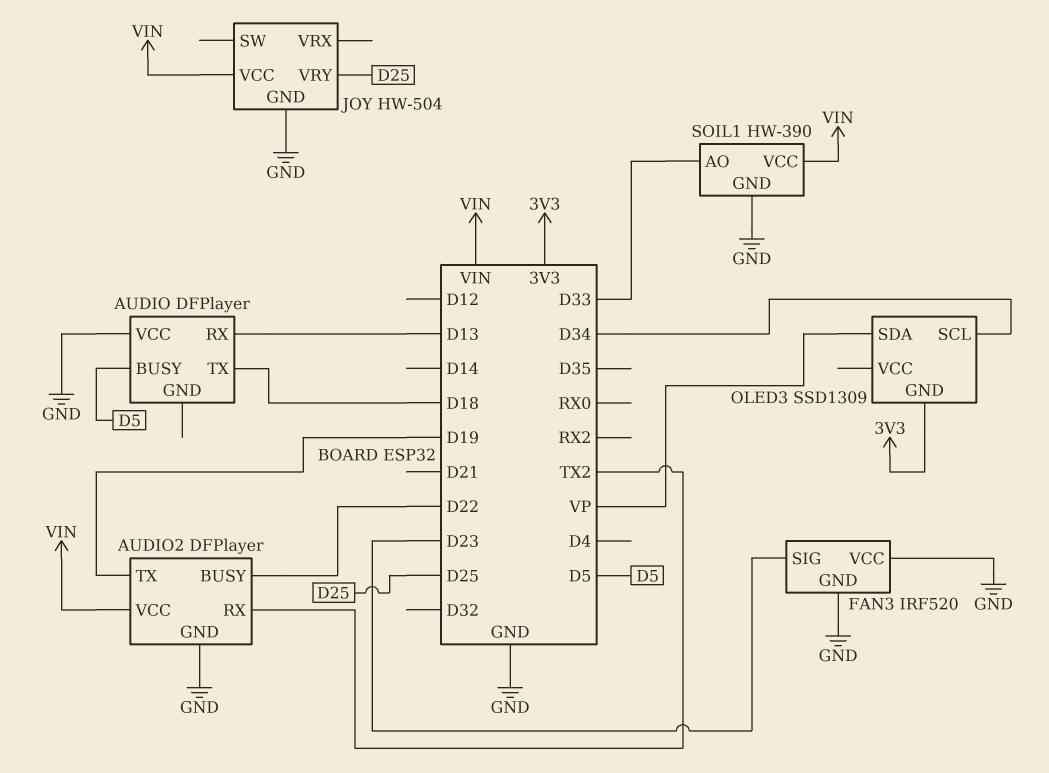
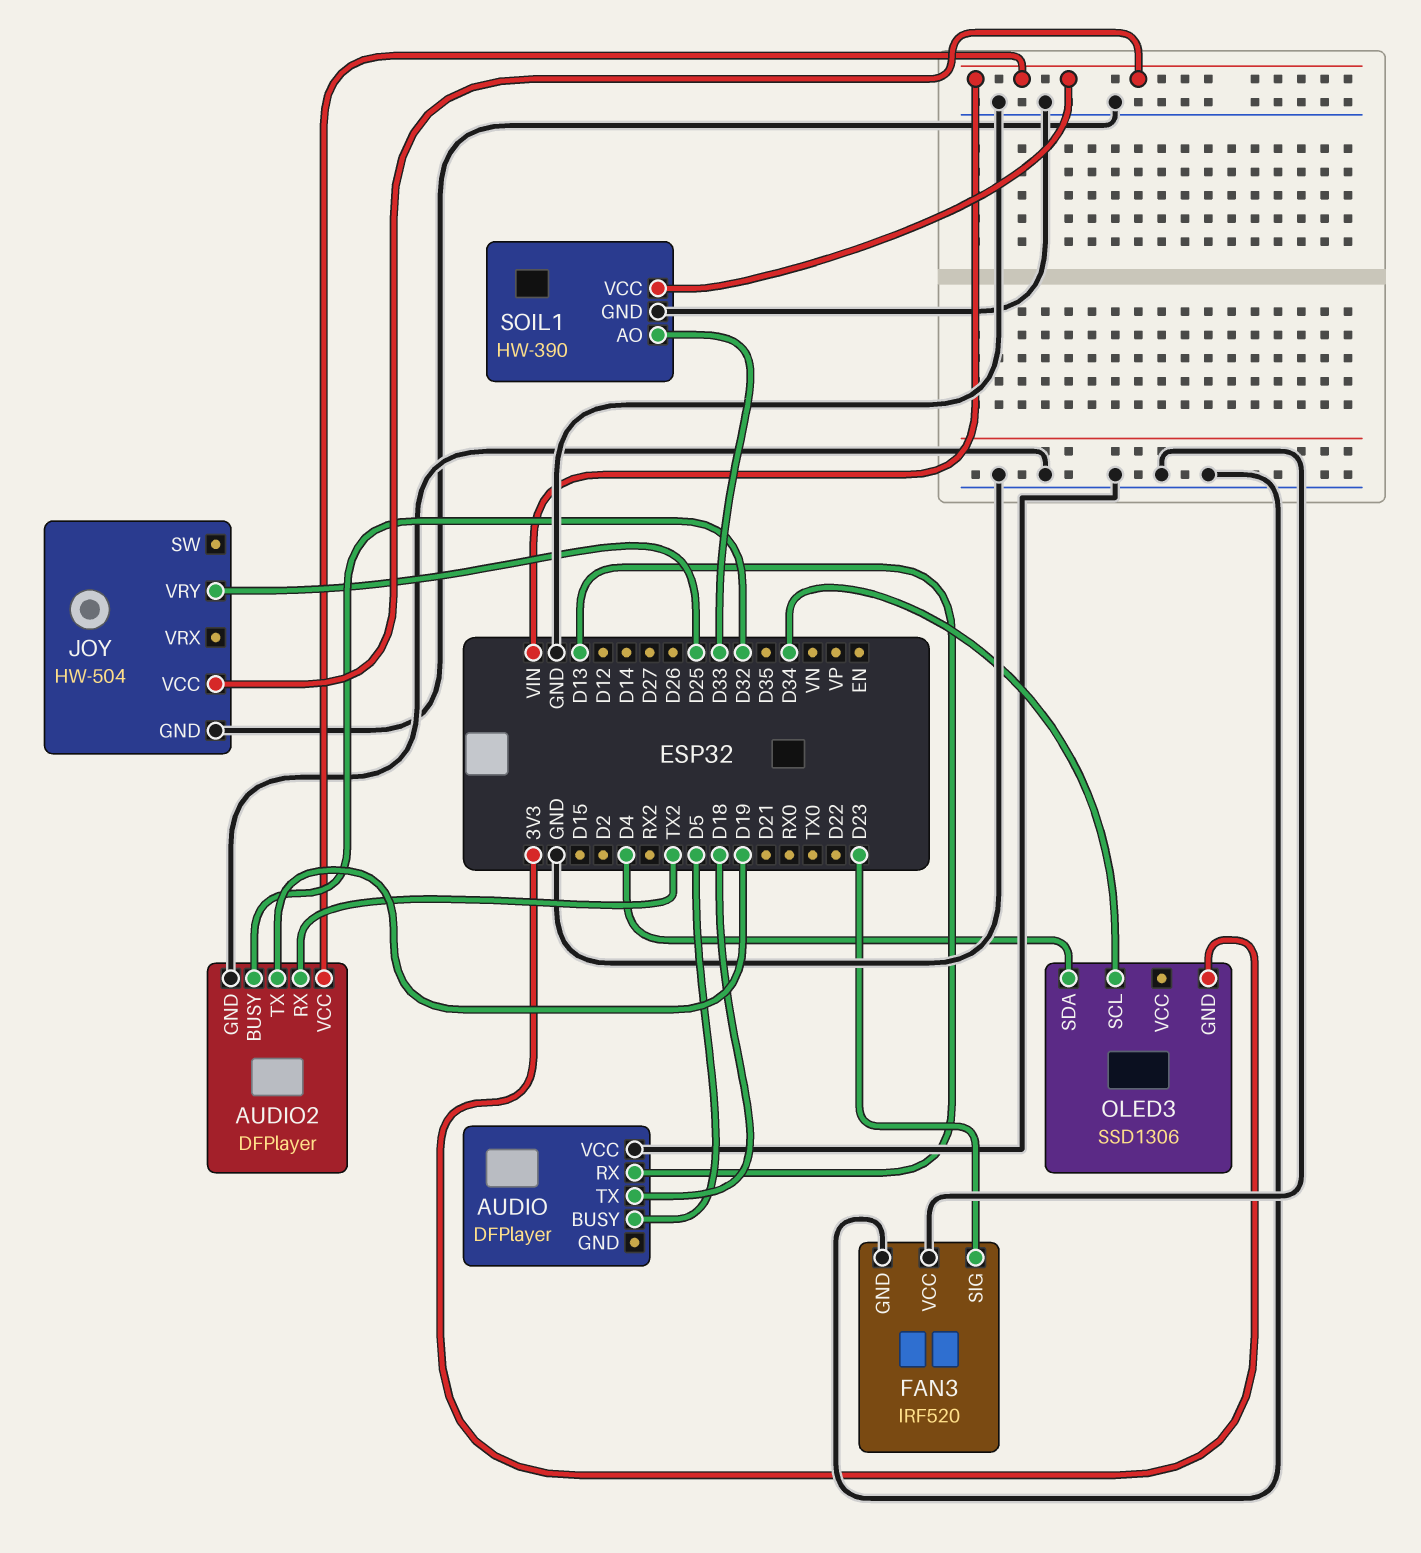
AUDIO2 pin BUSY: D22 -> D32
OLED3: SSD1309 -> SSD1306
OLED3 pin SDA: VP -> D4

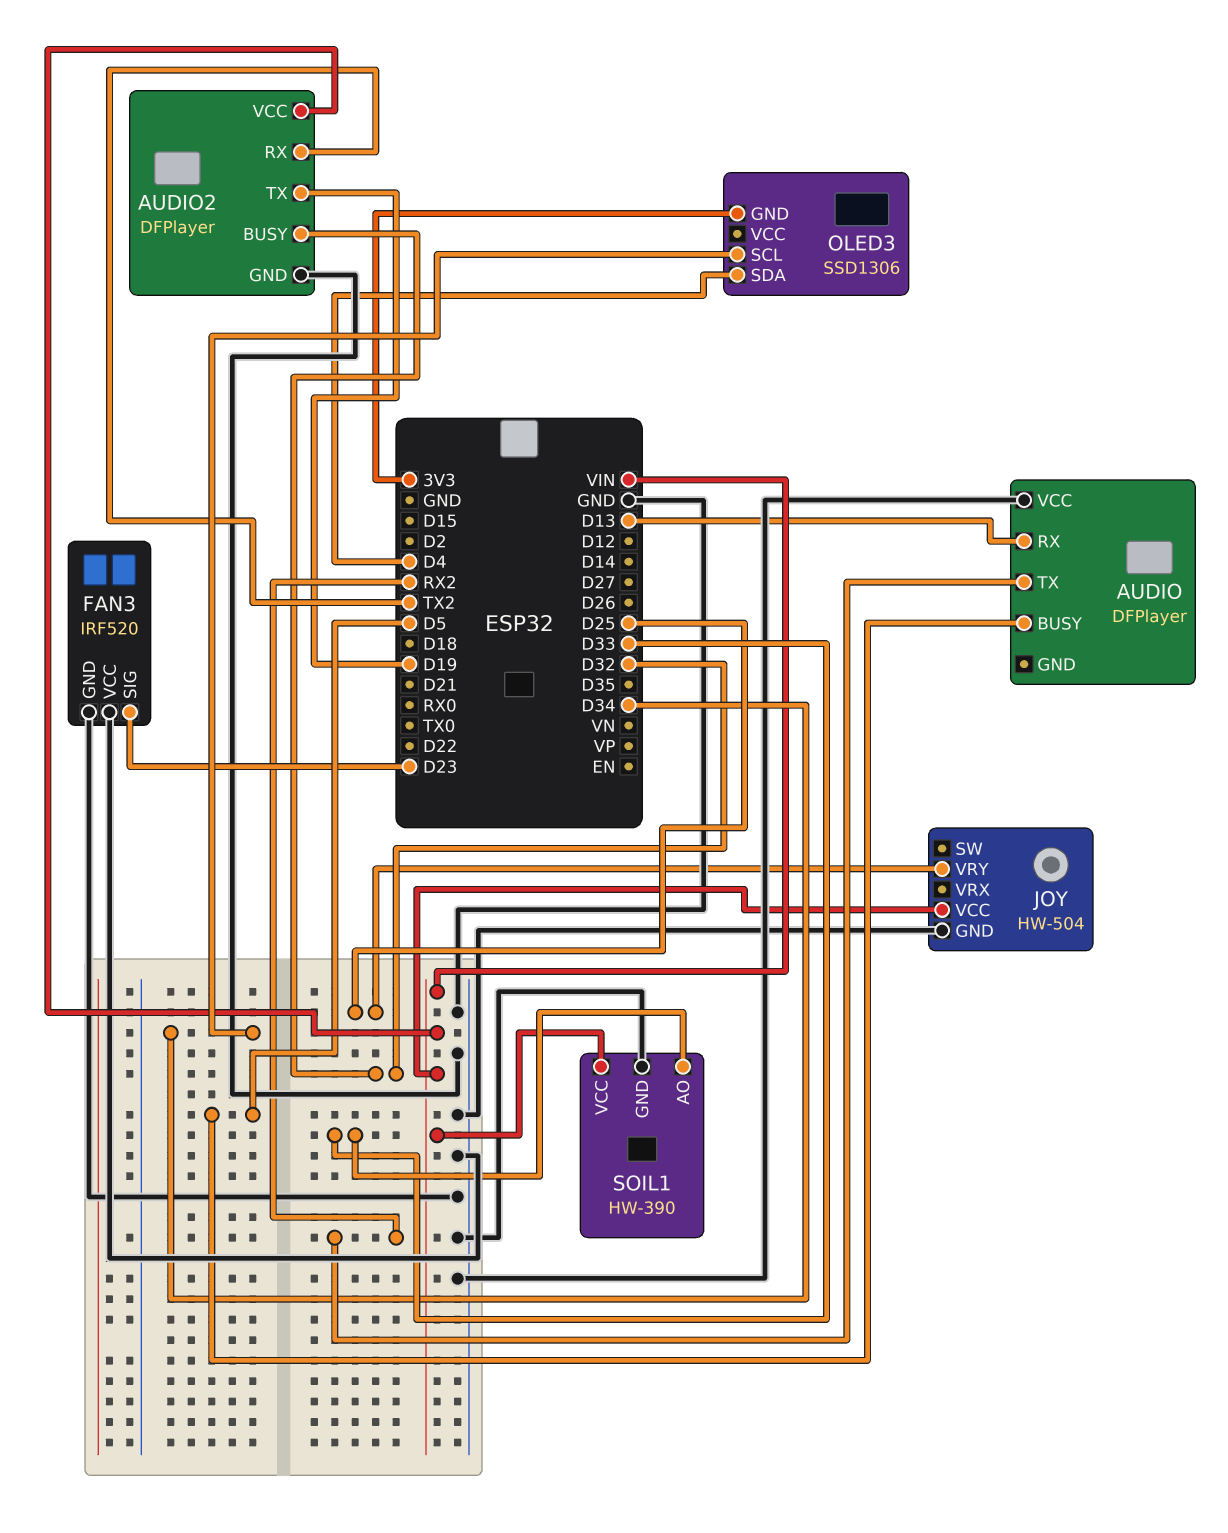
AUDIO pin TX: D18 -> RX2

